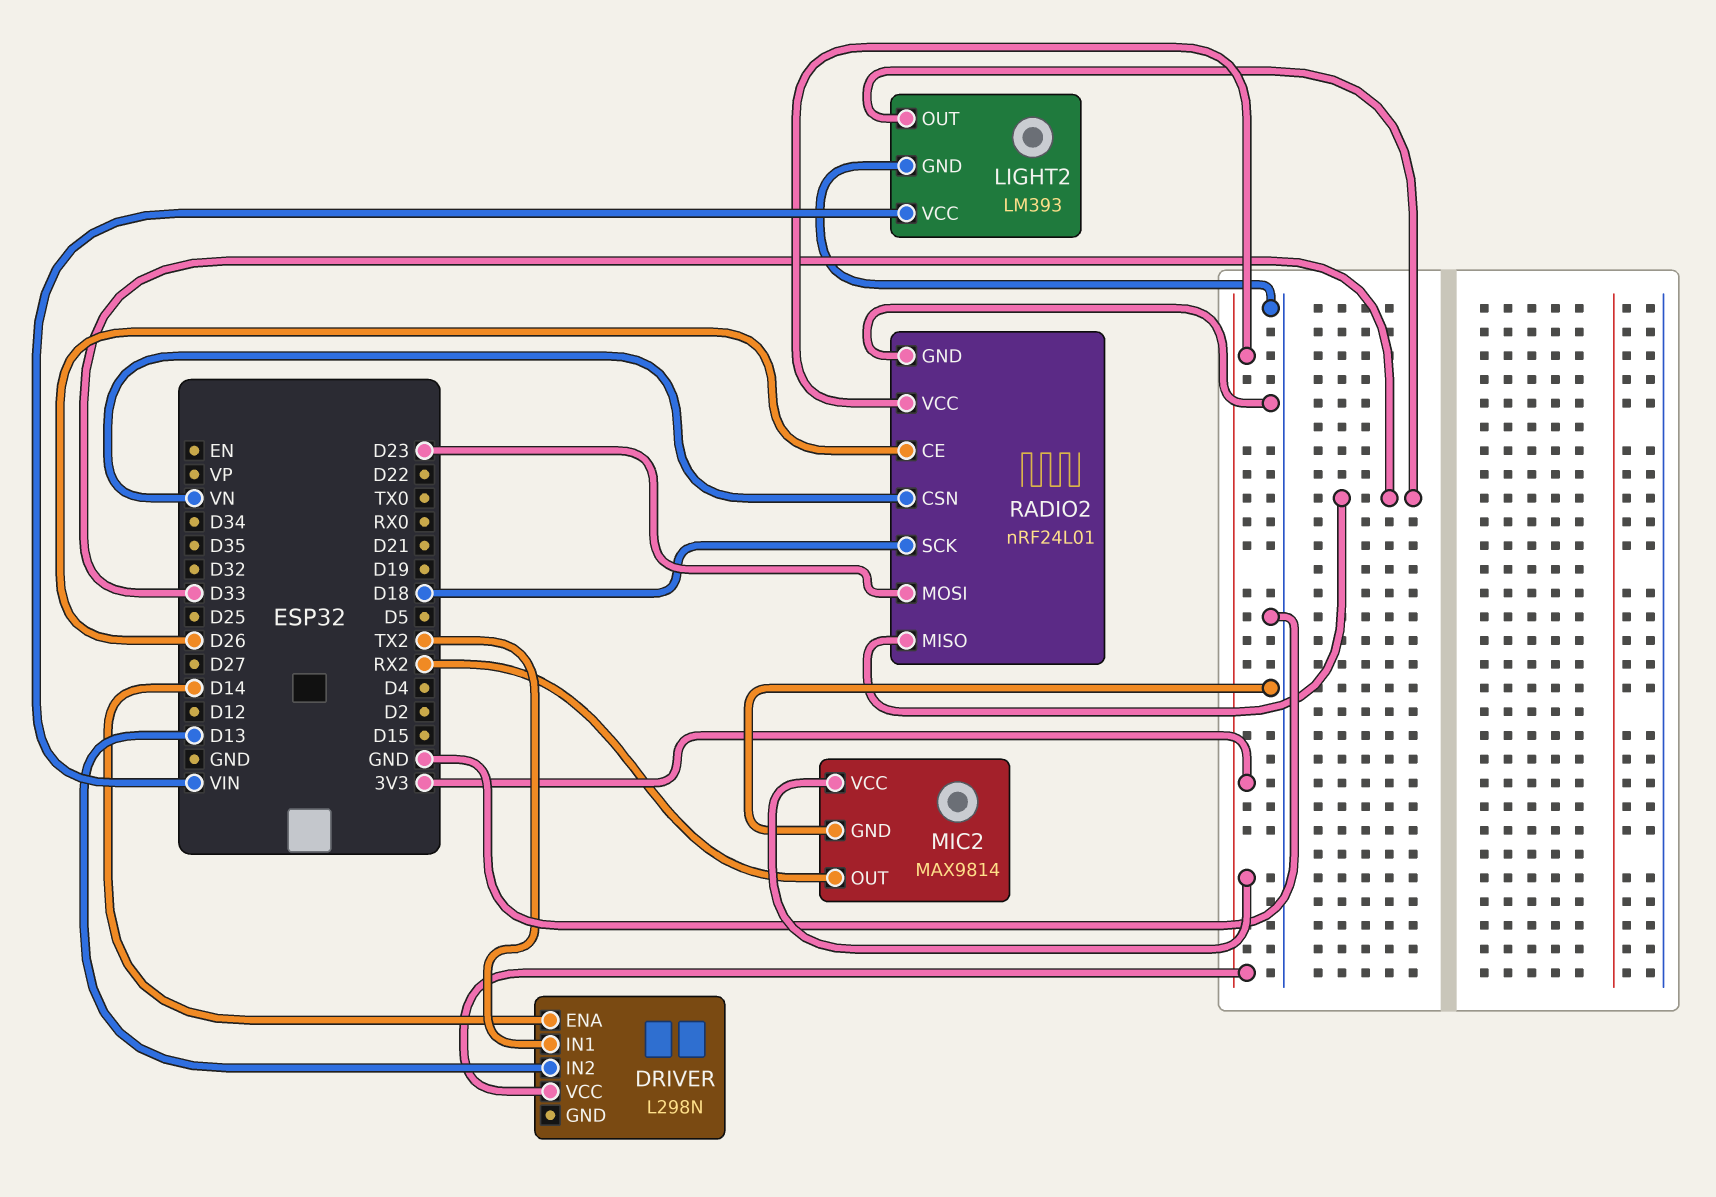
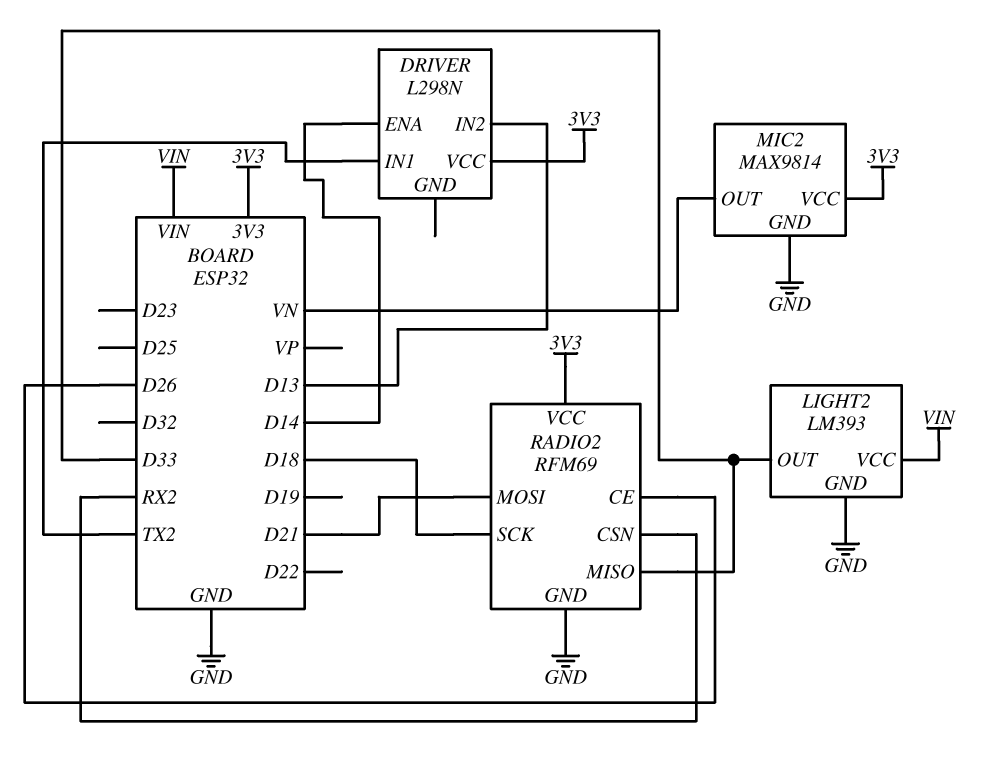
MIC2 pin OUT: RX2 -> VN
RADIO2: nRF24L01 -> RFM69
RADIO2 pin CSN: VN -> RX2
RADIO2 pin MOSI: D23 -> D21

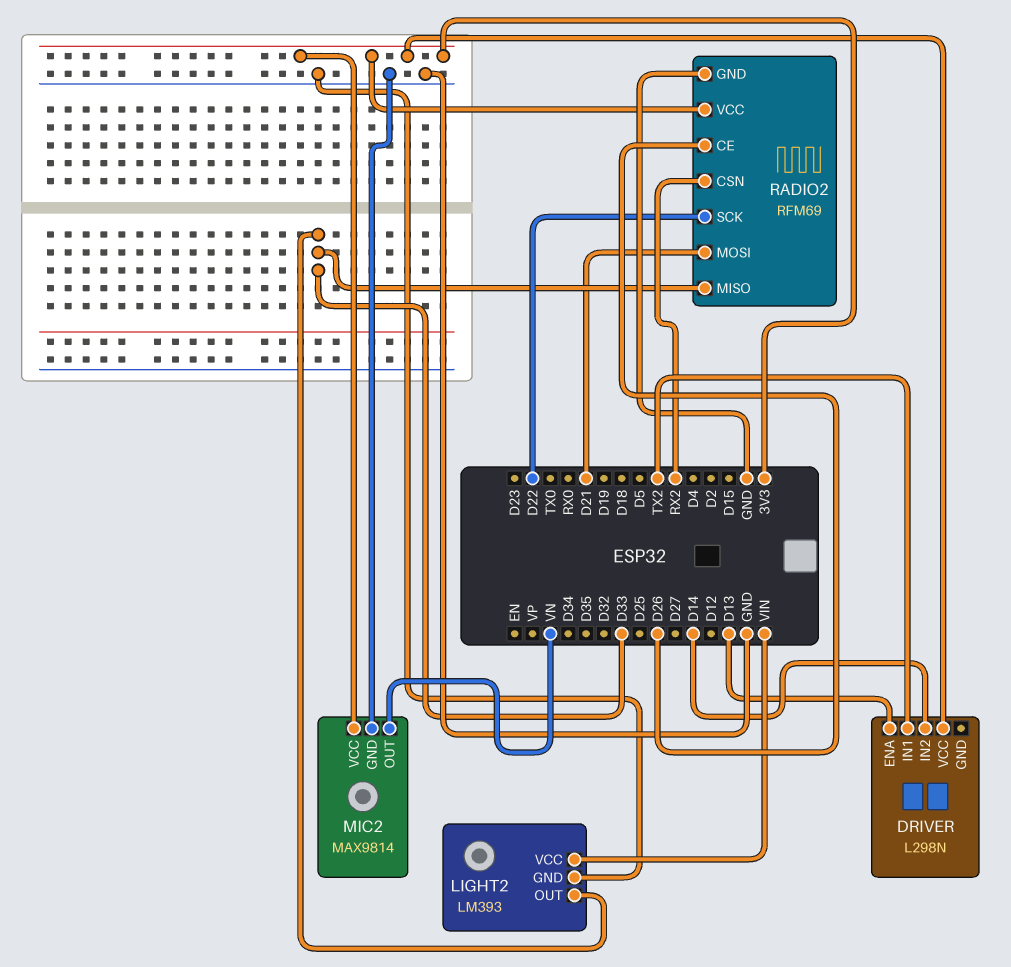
DRIVER pin ENA: D14 -> D13
DRIVER pin IN2: D13 -> D14
RADIO2 pin SCK: D18 -> D22

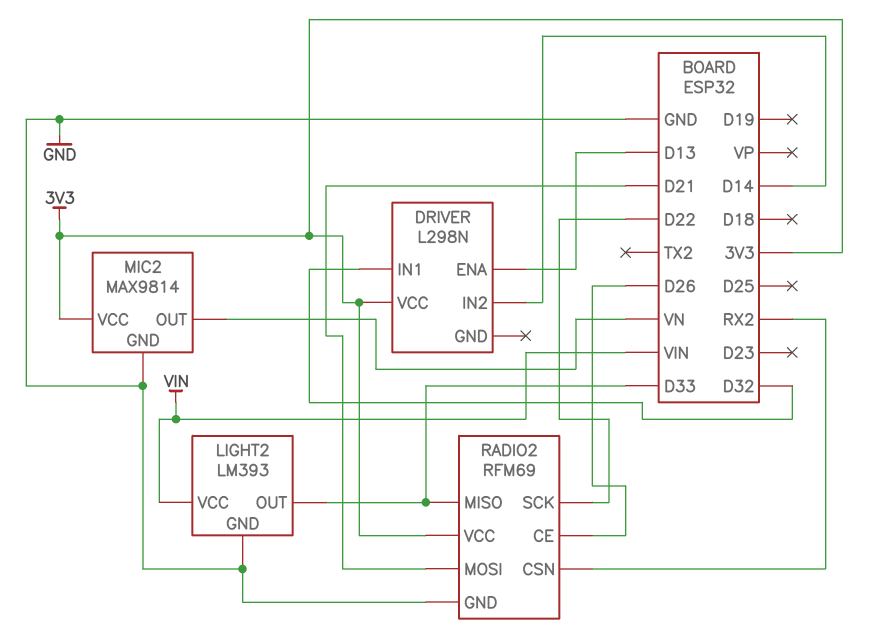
DRIVER pin IN1: TX2 -> D32

